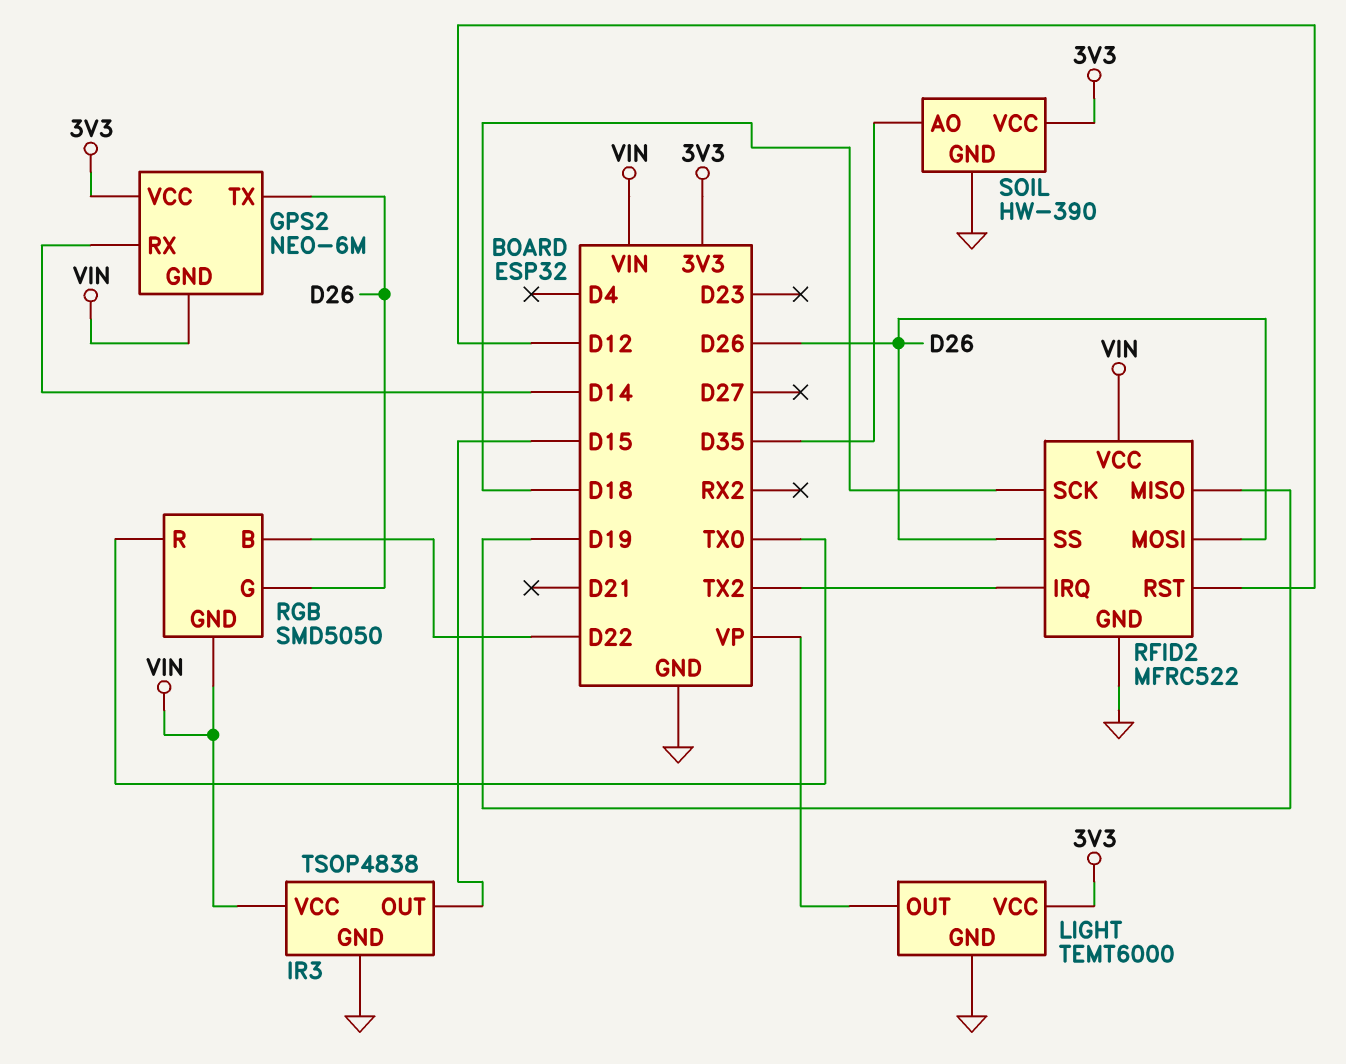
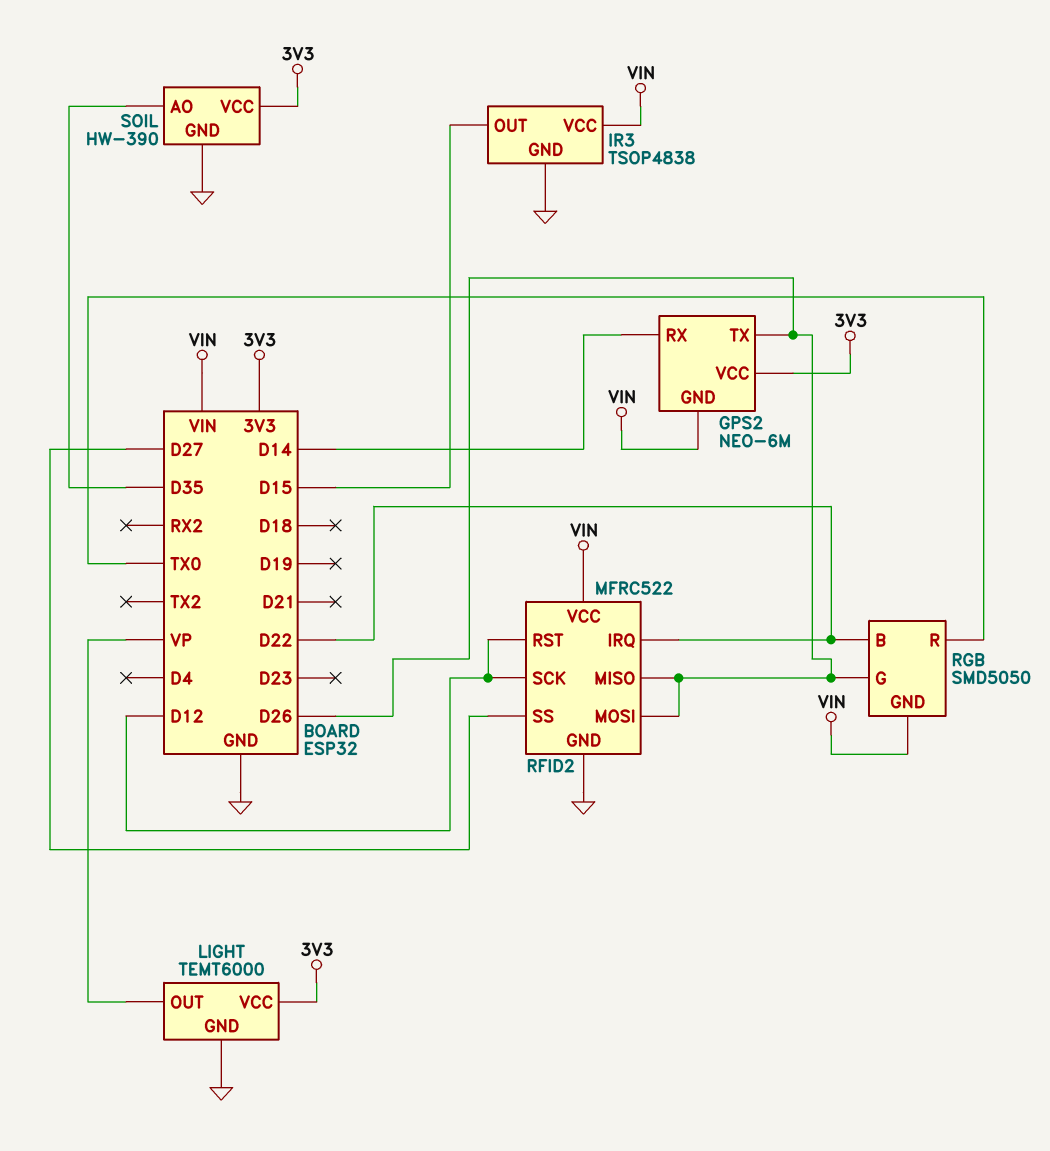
RFID2 pin IRQ: TX2 -> D22
RFID2 pin MISO: D19 -> D26
RFID2 pin SCK: D18 -> D12
RFID2 pin SS: D26 -> D27

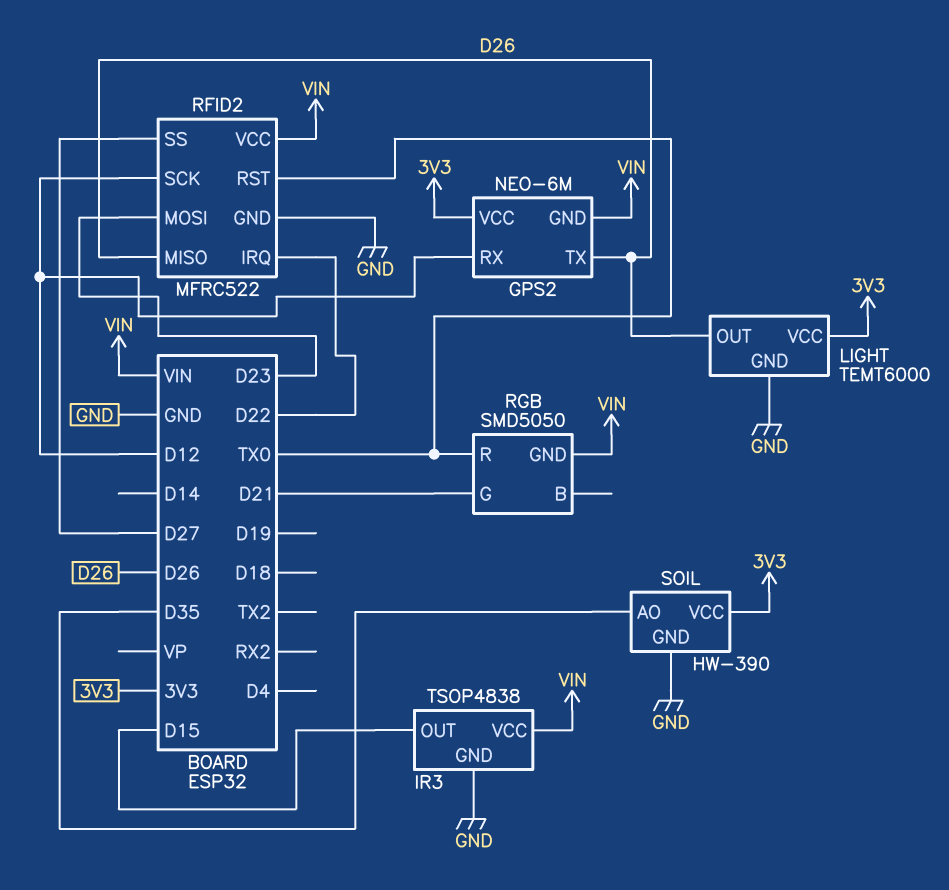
GPS2 pin RX: D14 -> D12
LIGHT pin OUT: VP -> D26
RFID2 pin MOSI: D26 -> D23
RFID2 pin RST: D12 -> TX0
RGB pin B: D22 -> none
RGB pin G: D26 -> D21

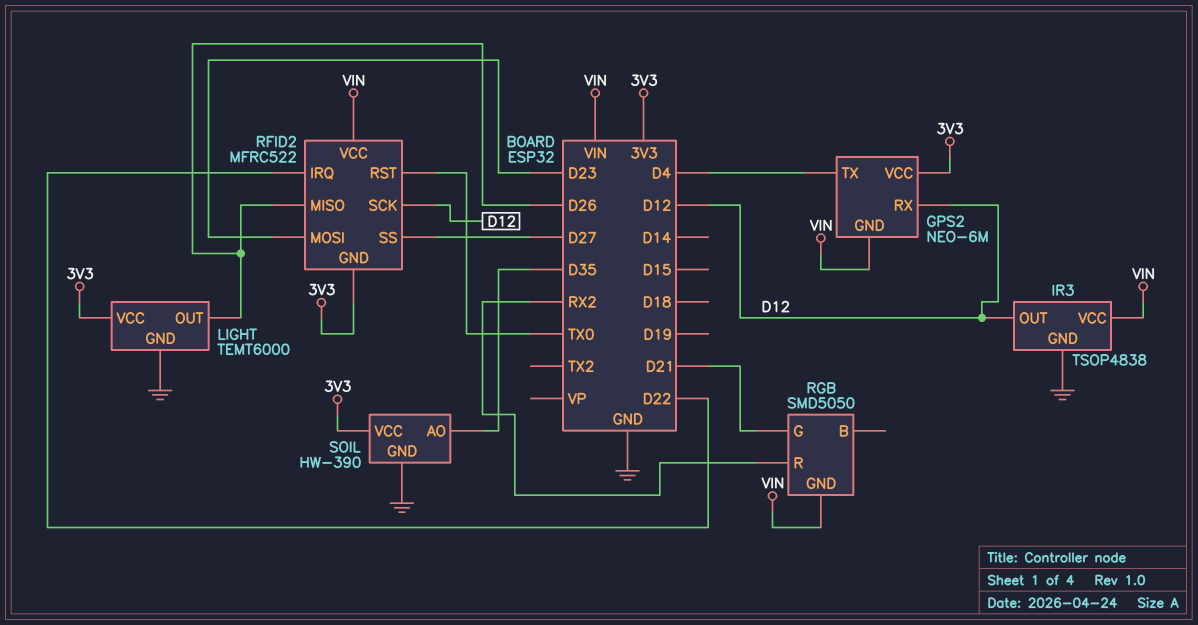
GPS2 pin TX: D26 -> D4
IR3 pin OUT: D15 -> D12
RFID2 pin GND: GND -> 3V3
RGB pin R: TX0 -> RX2

